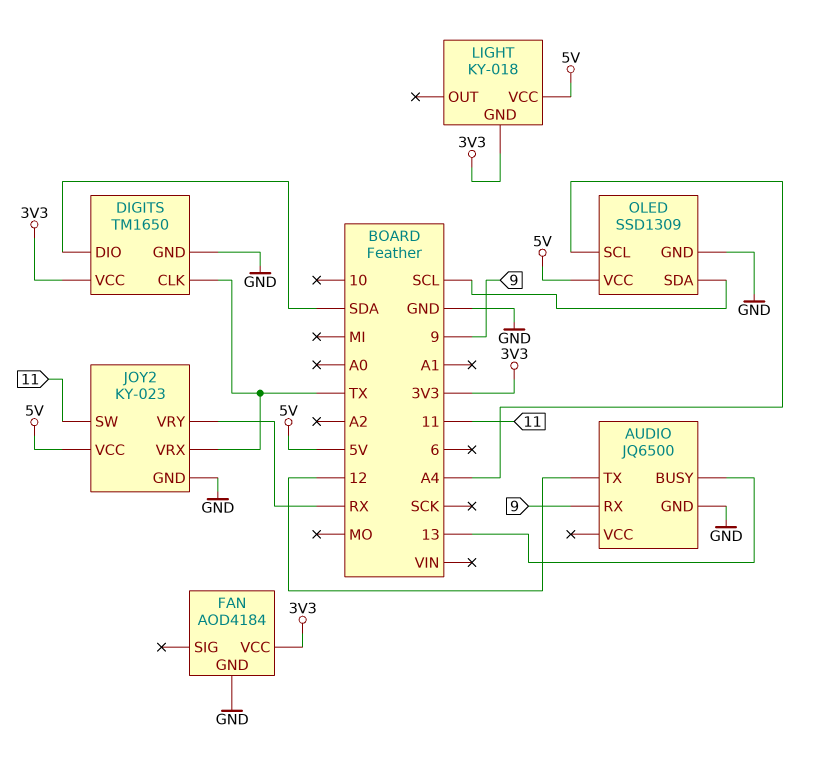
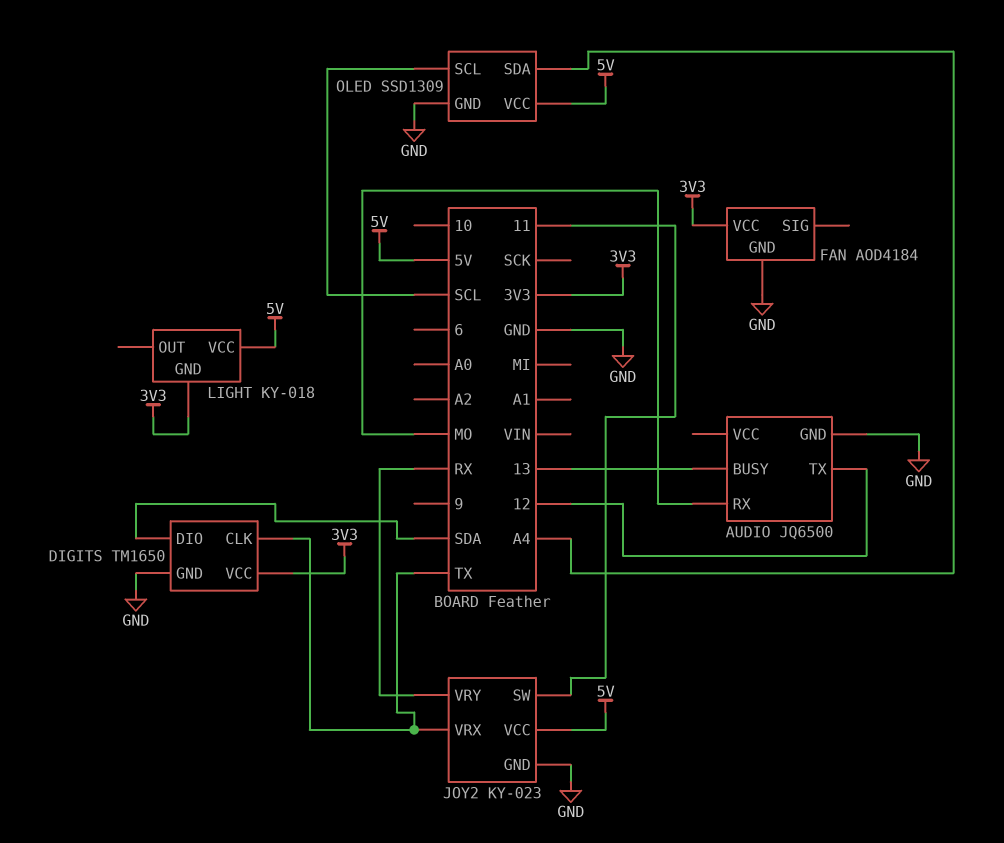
AUDIO pin RX: 9 -> MO
OLED pin SCL: A4 -> SCL
OLED pin SDA: SCL -> A4

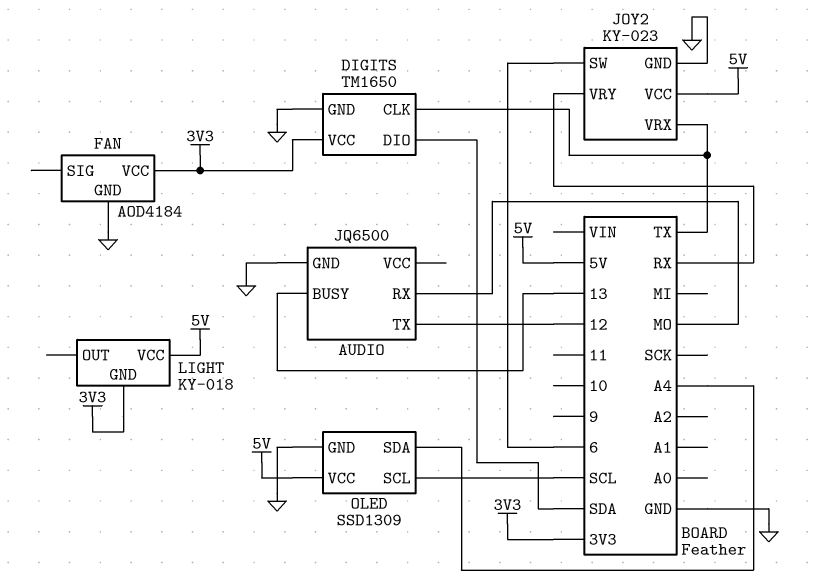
JOY2 pin SW: 11 -> 6

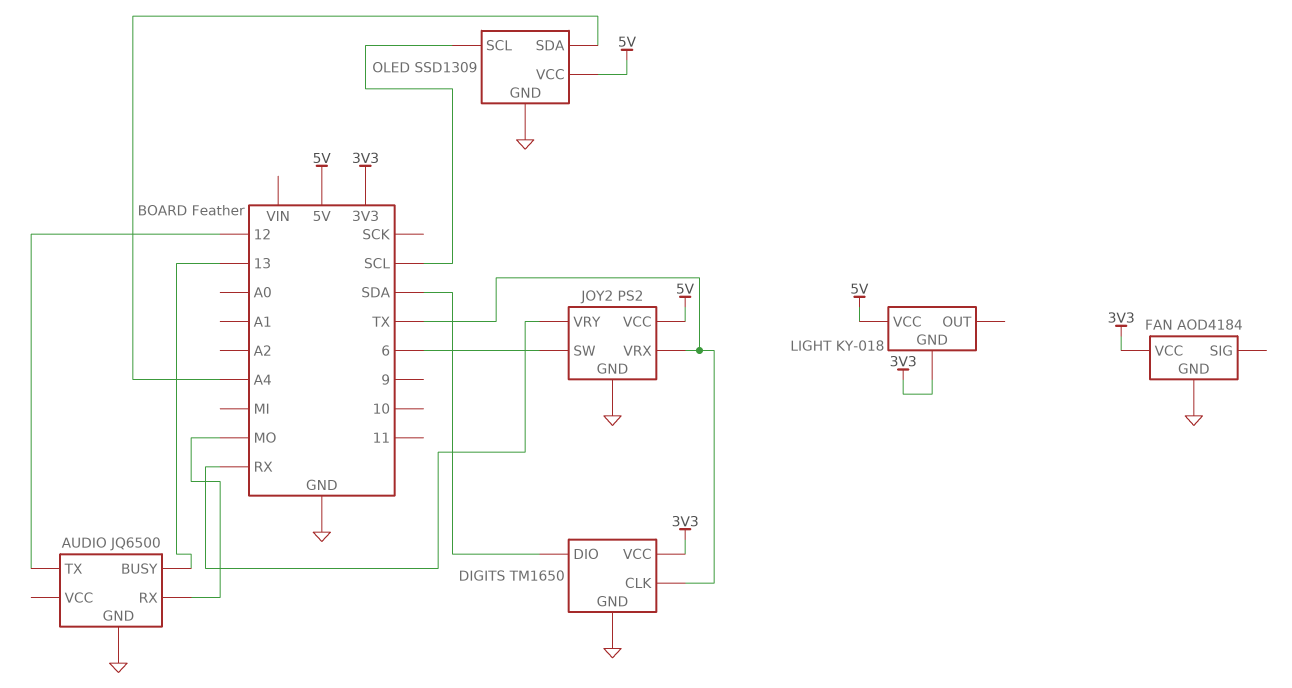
JOY2: KY-023 -> PS2

